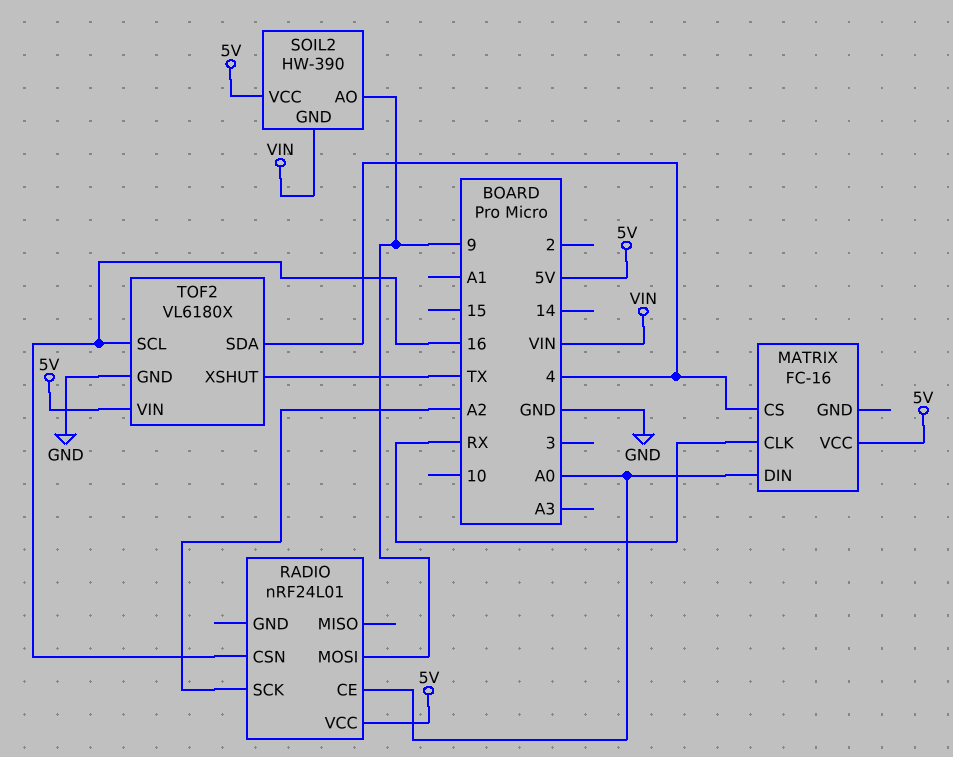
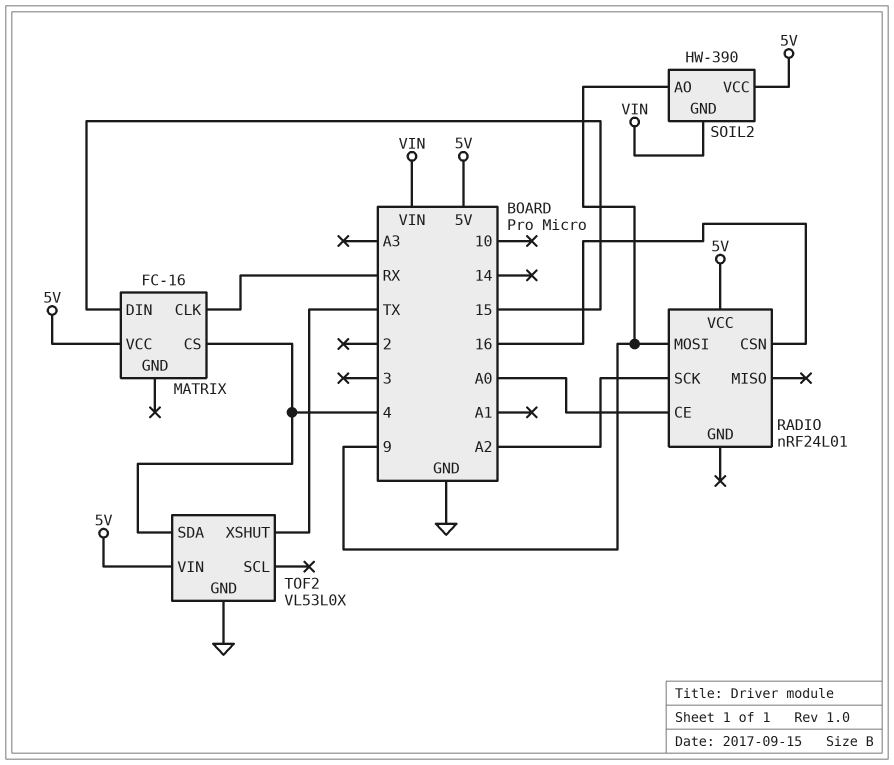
MATRIX pin DIN: A0 -> 15
TOF2: VL6180X -> VL53L0X
TOF2 pin SCL: 16 -> none

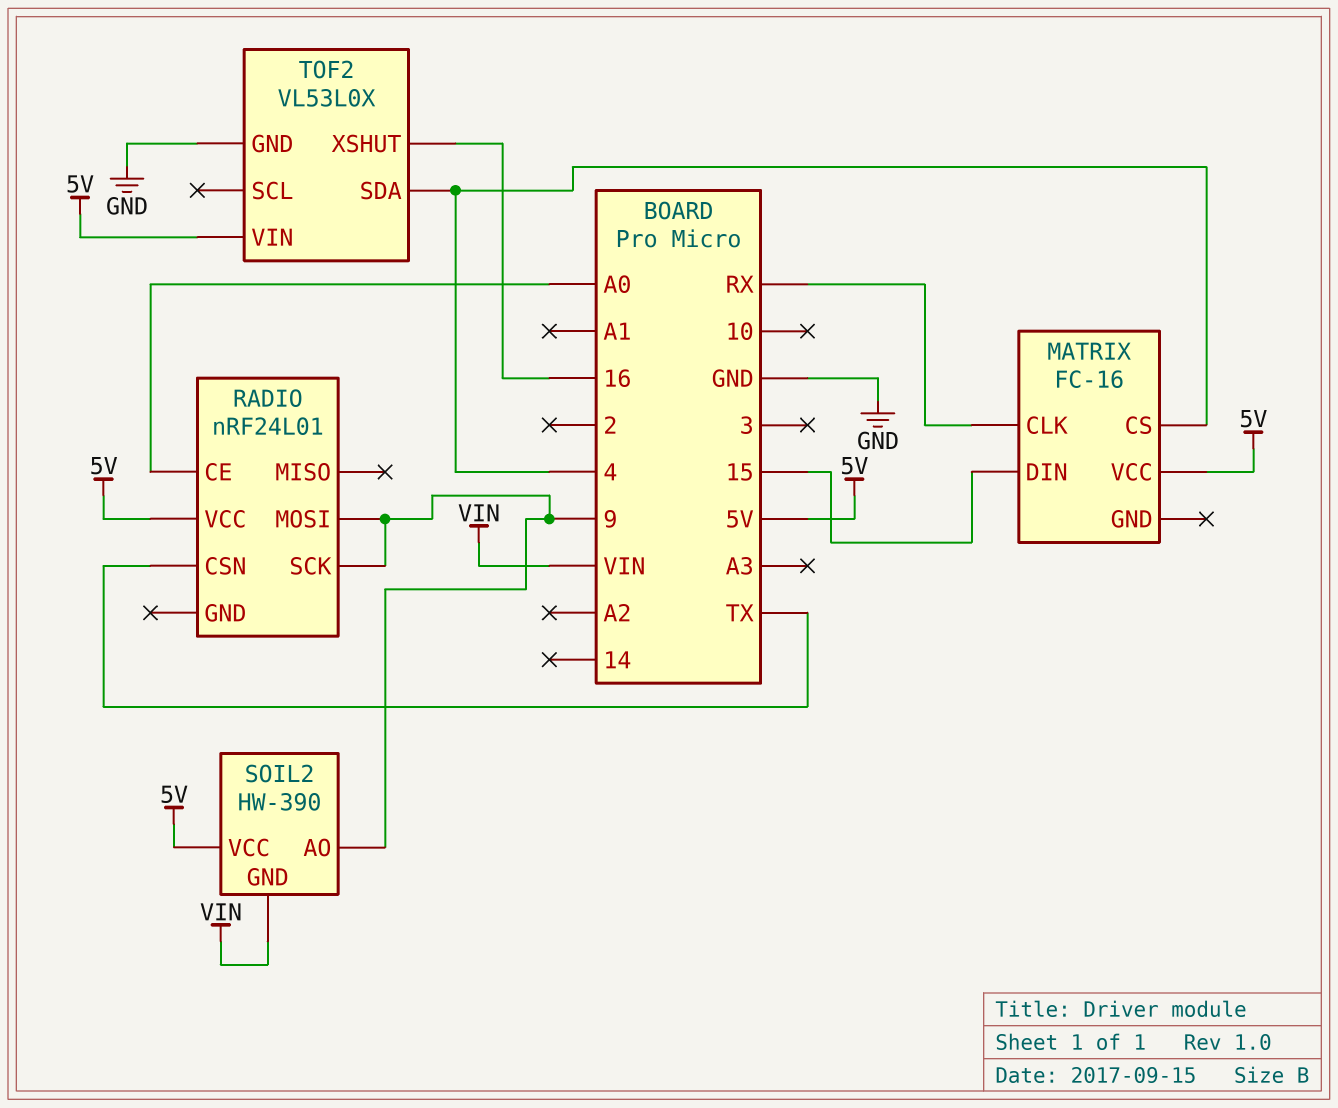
RADIO pin CSN: 16 -> TX
RADIO pin SCK: A2 -> 9
TOF2 pin XSHUT: TX -> 16

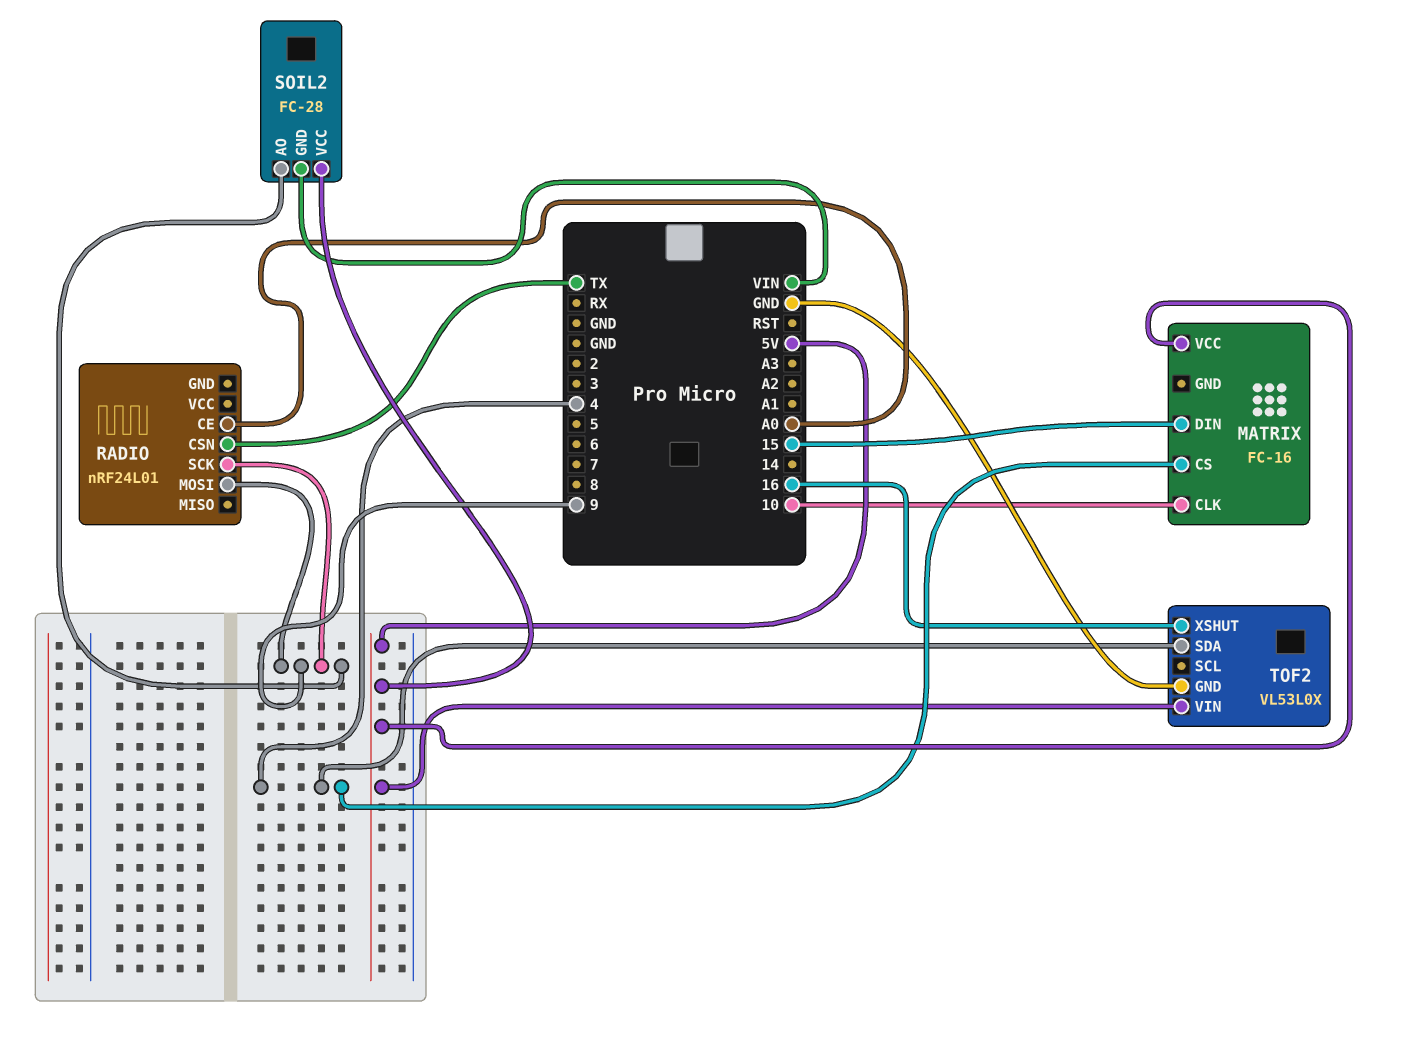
MATRIX pin CLK: RX -> 10
RADIO pin VCC: 5V -> none
SOIL2: HW-390 -> FC-28

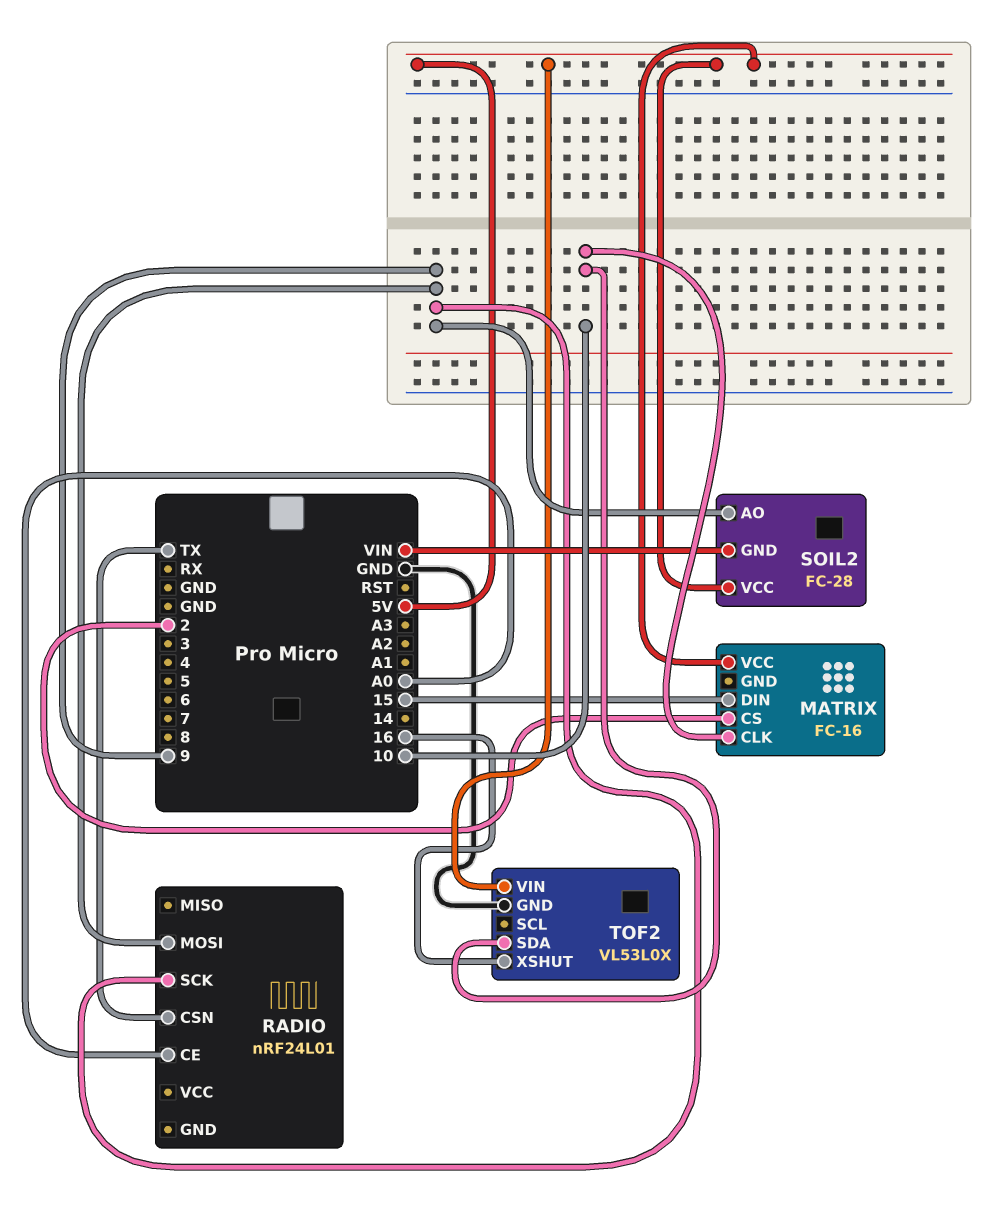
MATRIX pin CS: 4 -> 2
TOF2 pin SDA: 4 -> 10

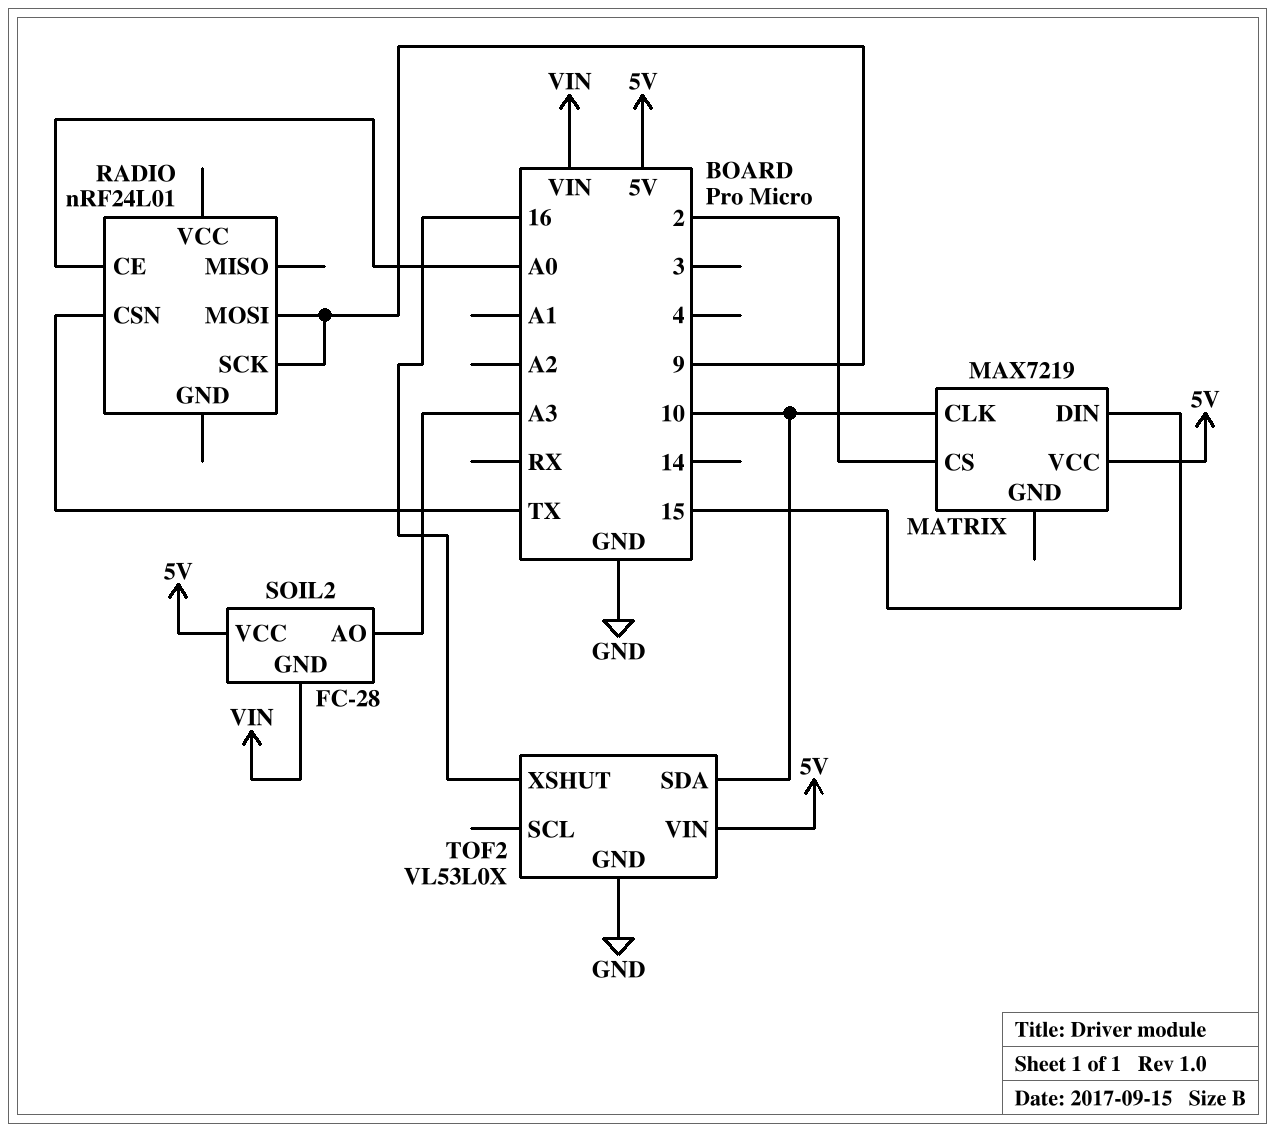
MATRIX: FC-16 -> MAX7219
SOIL2 pin AO: 9 -> A3

